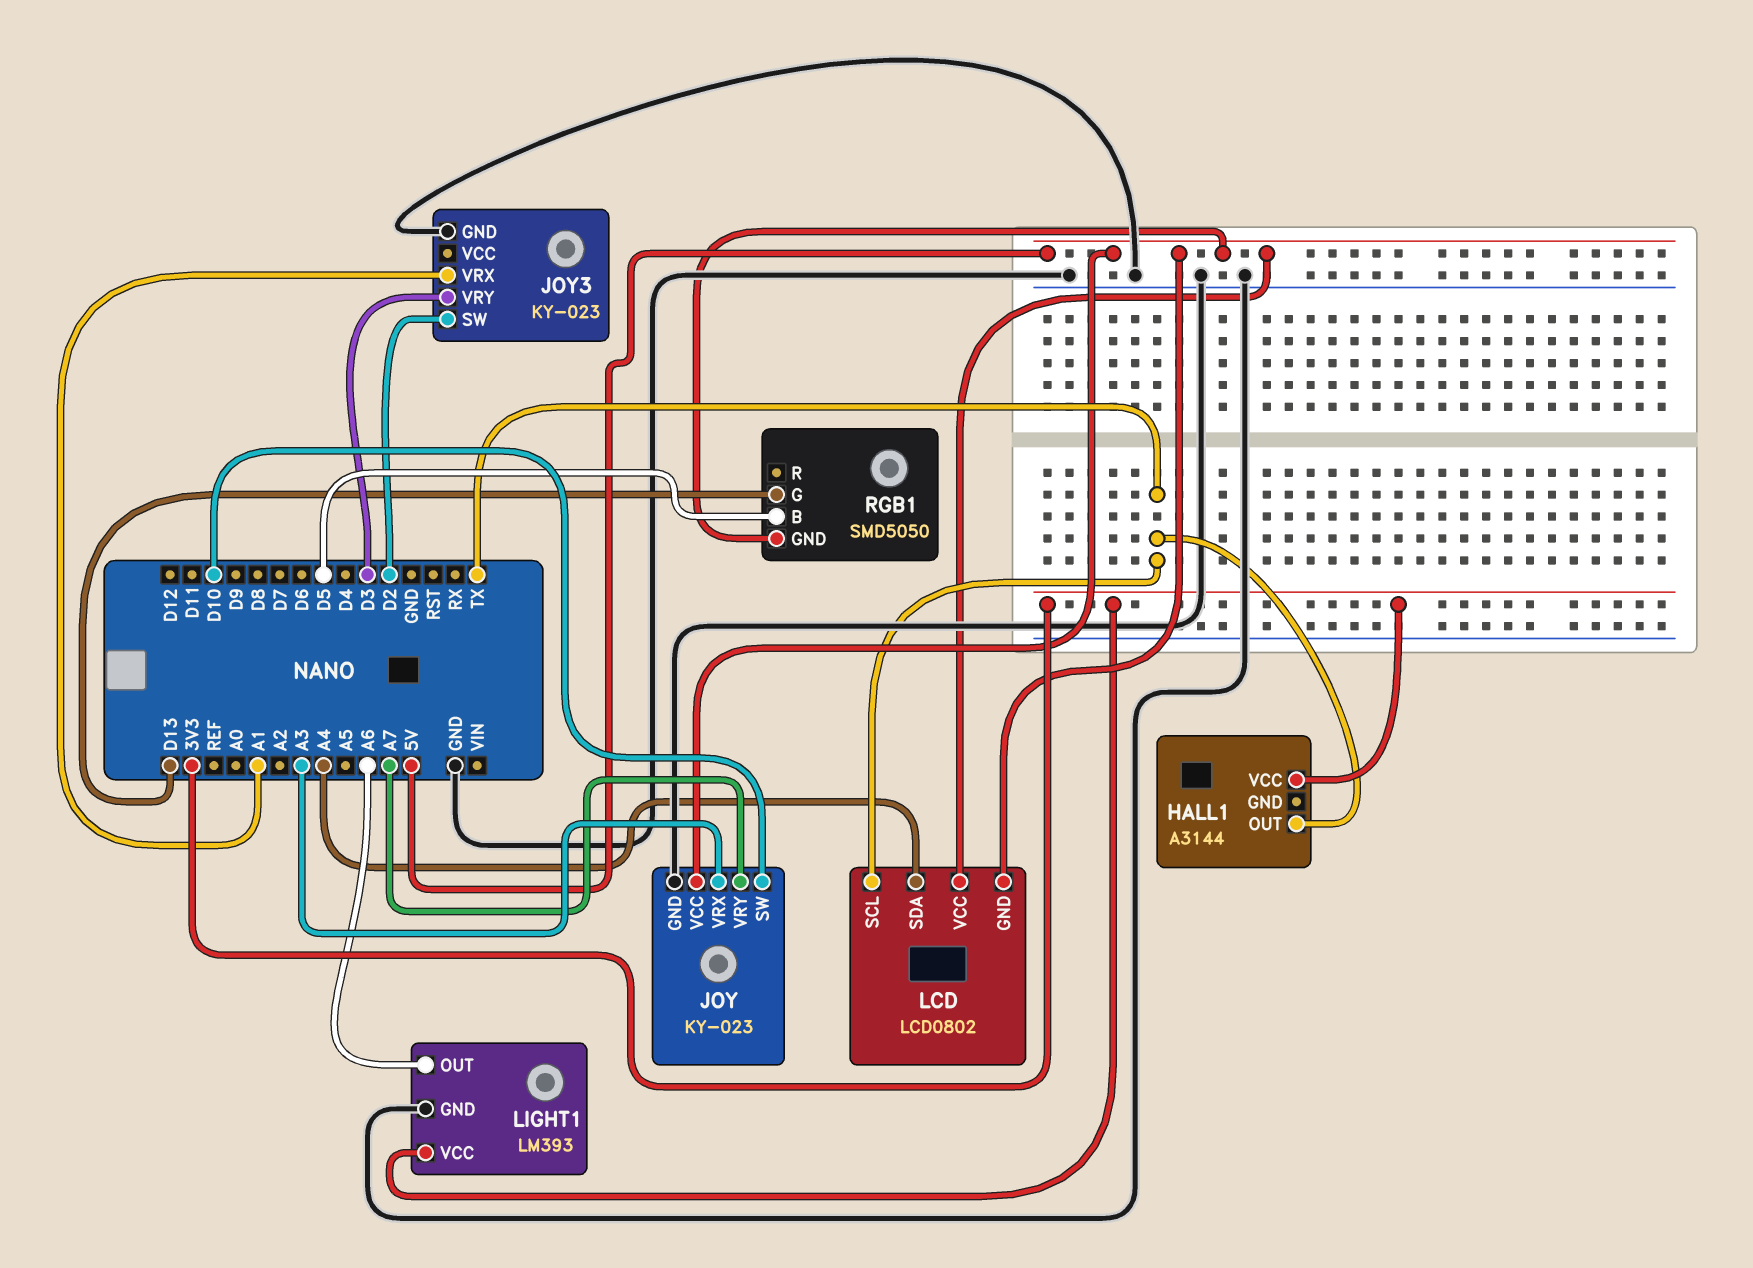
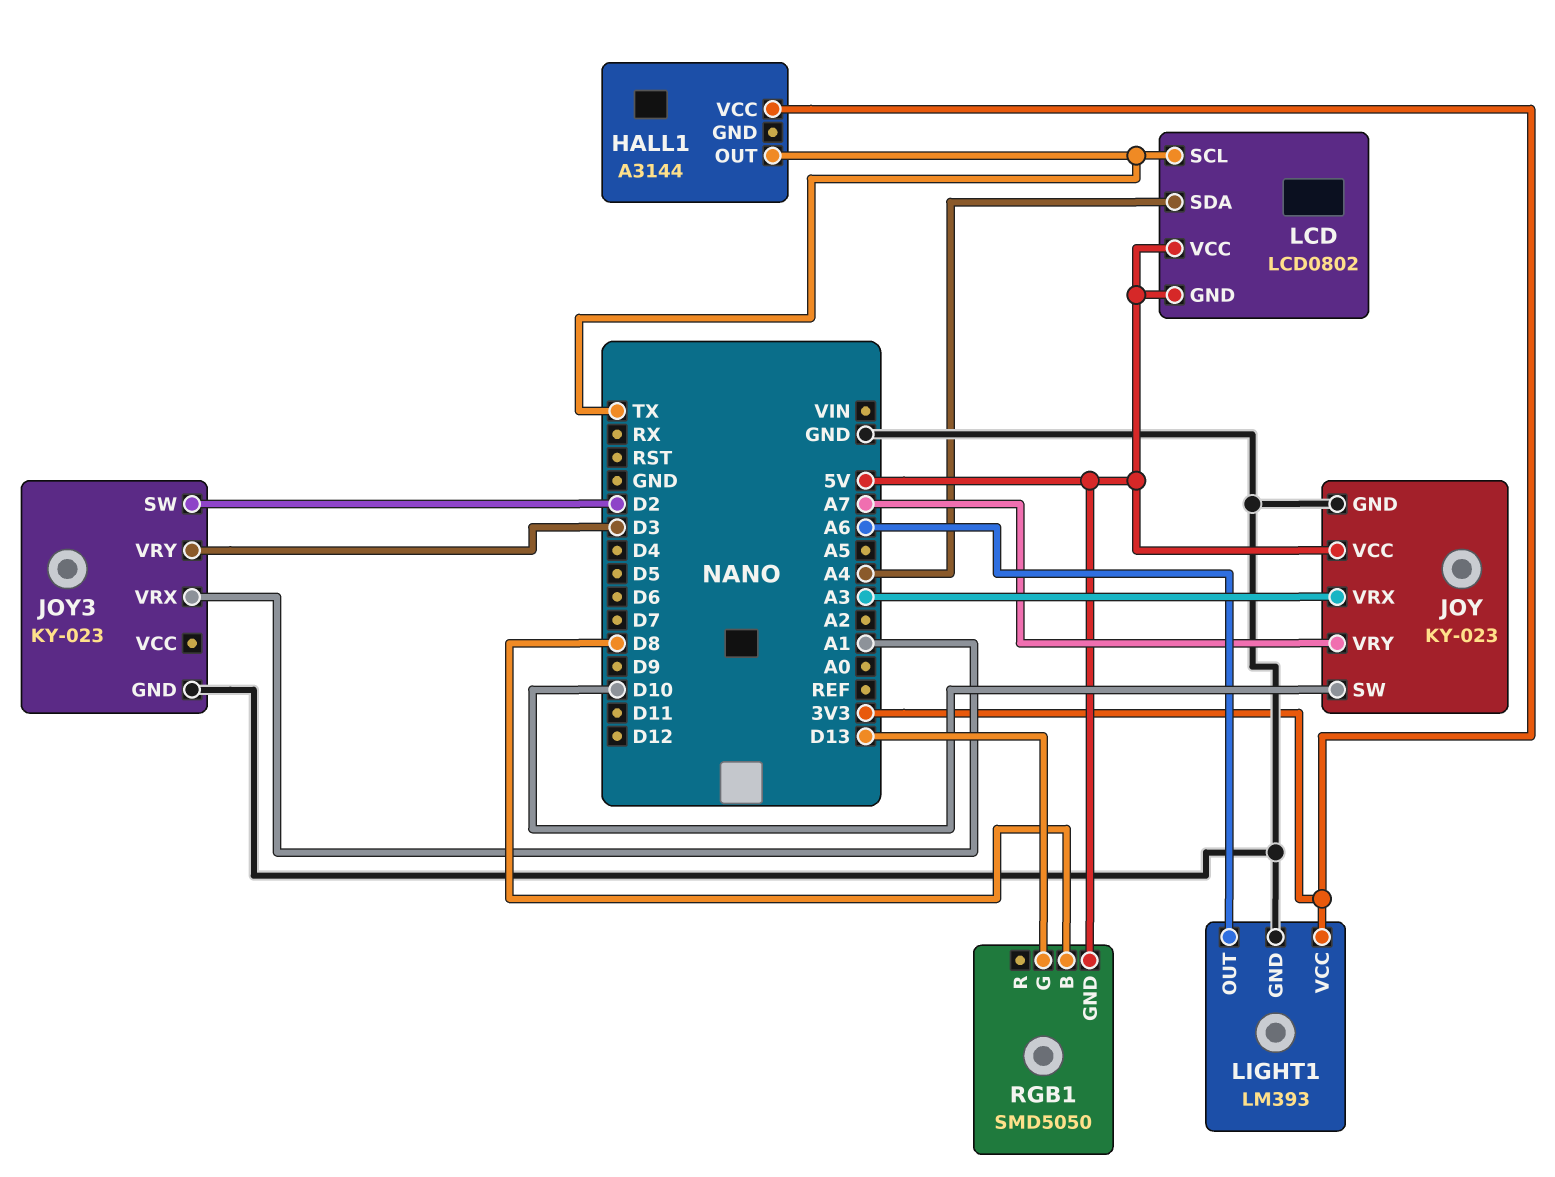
RGB1 pin B: D5 -> D8

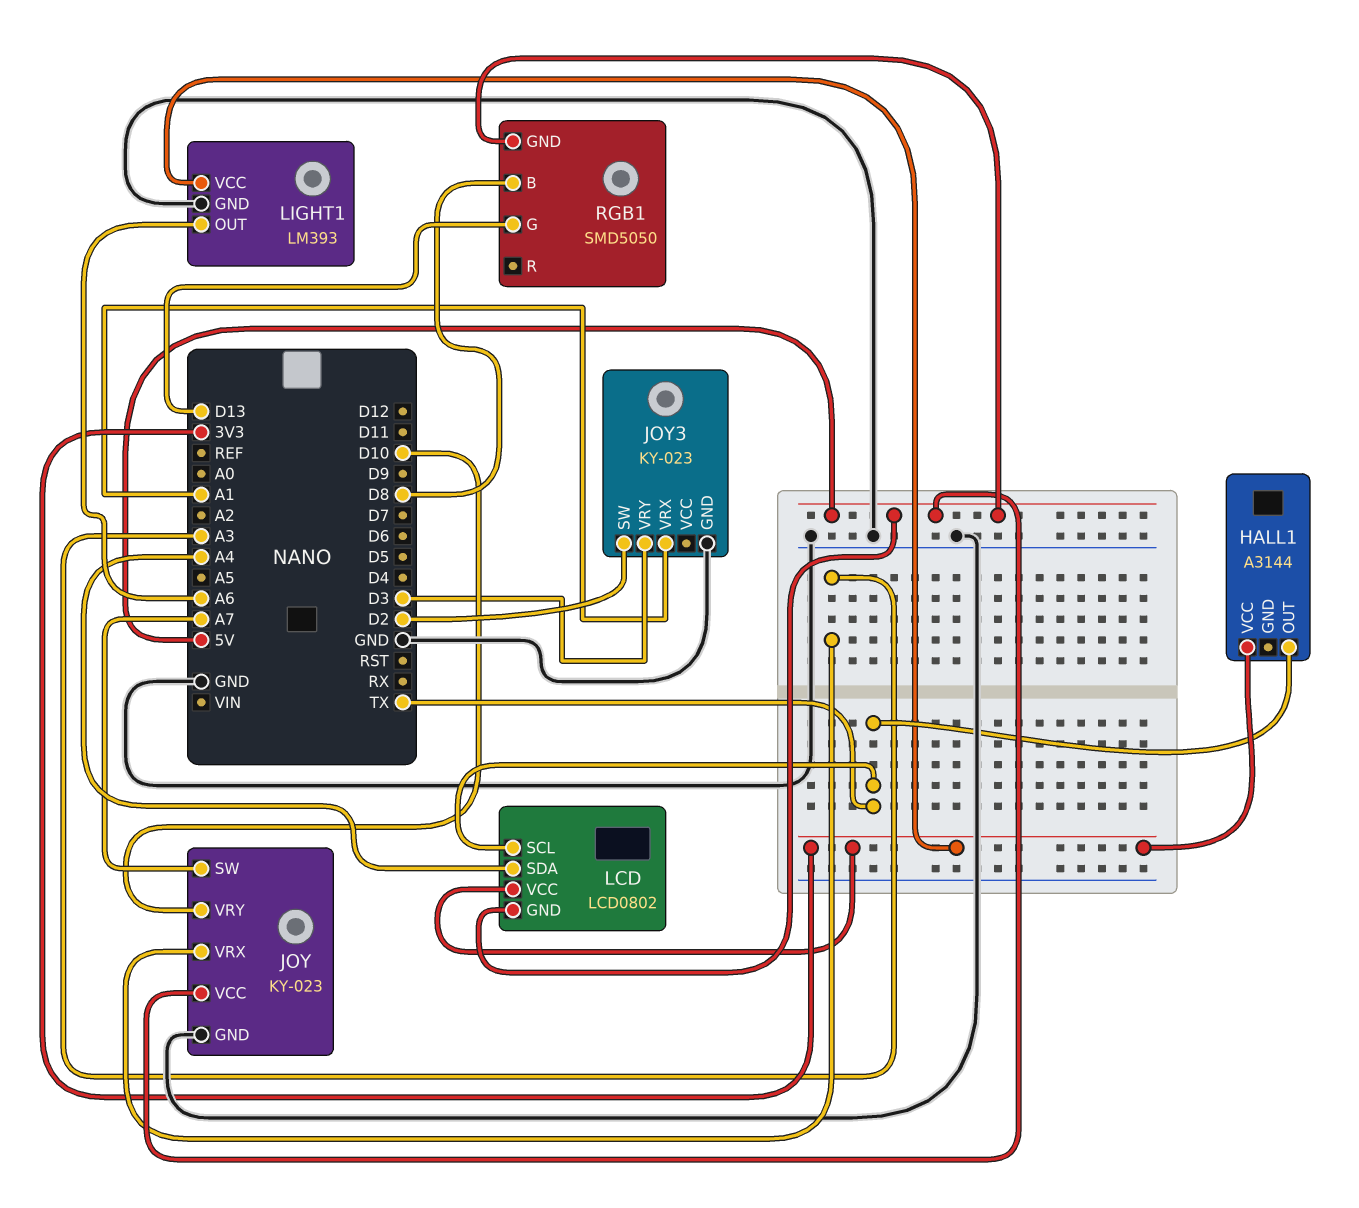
JOY pin SW: D10 -> A7
JOY pin VRY: A7 -> D10
LCD pin VCC: 5V -> 3V3

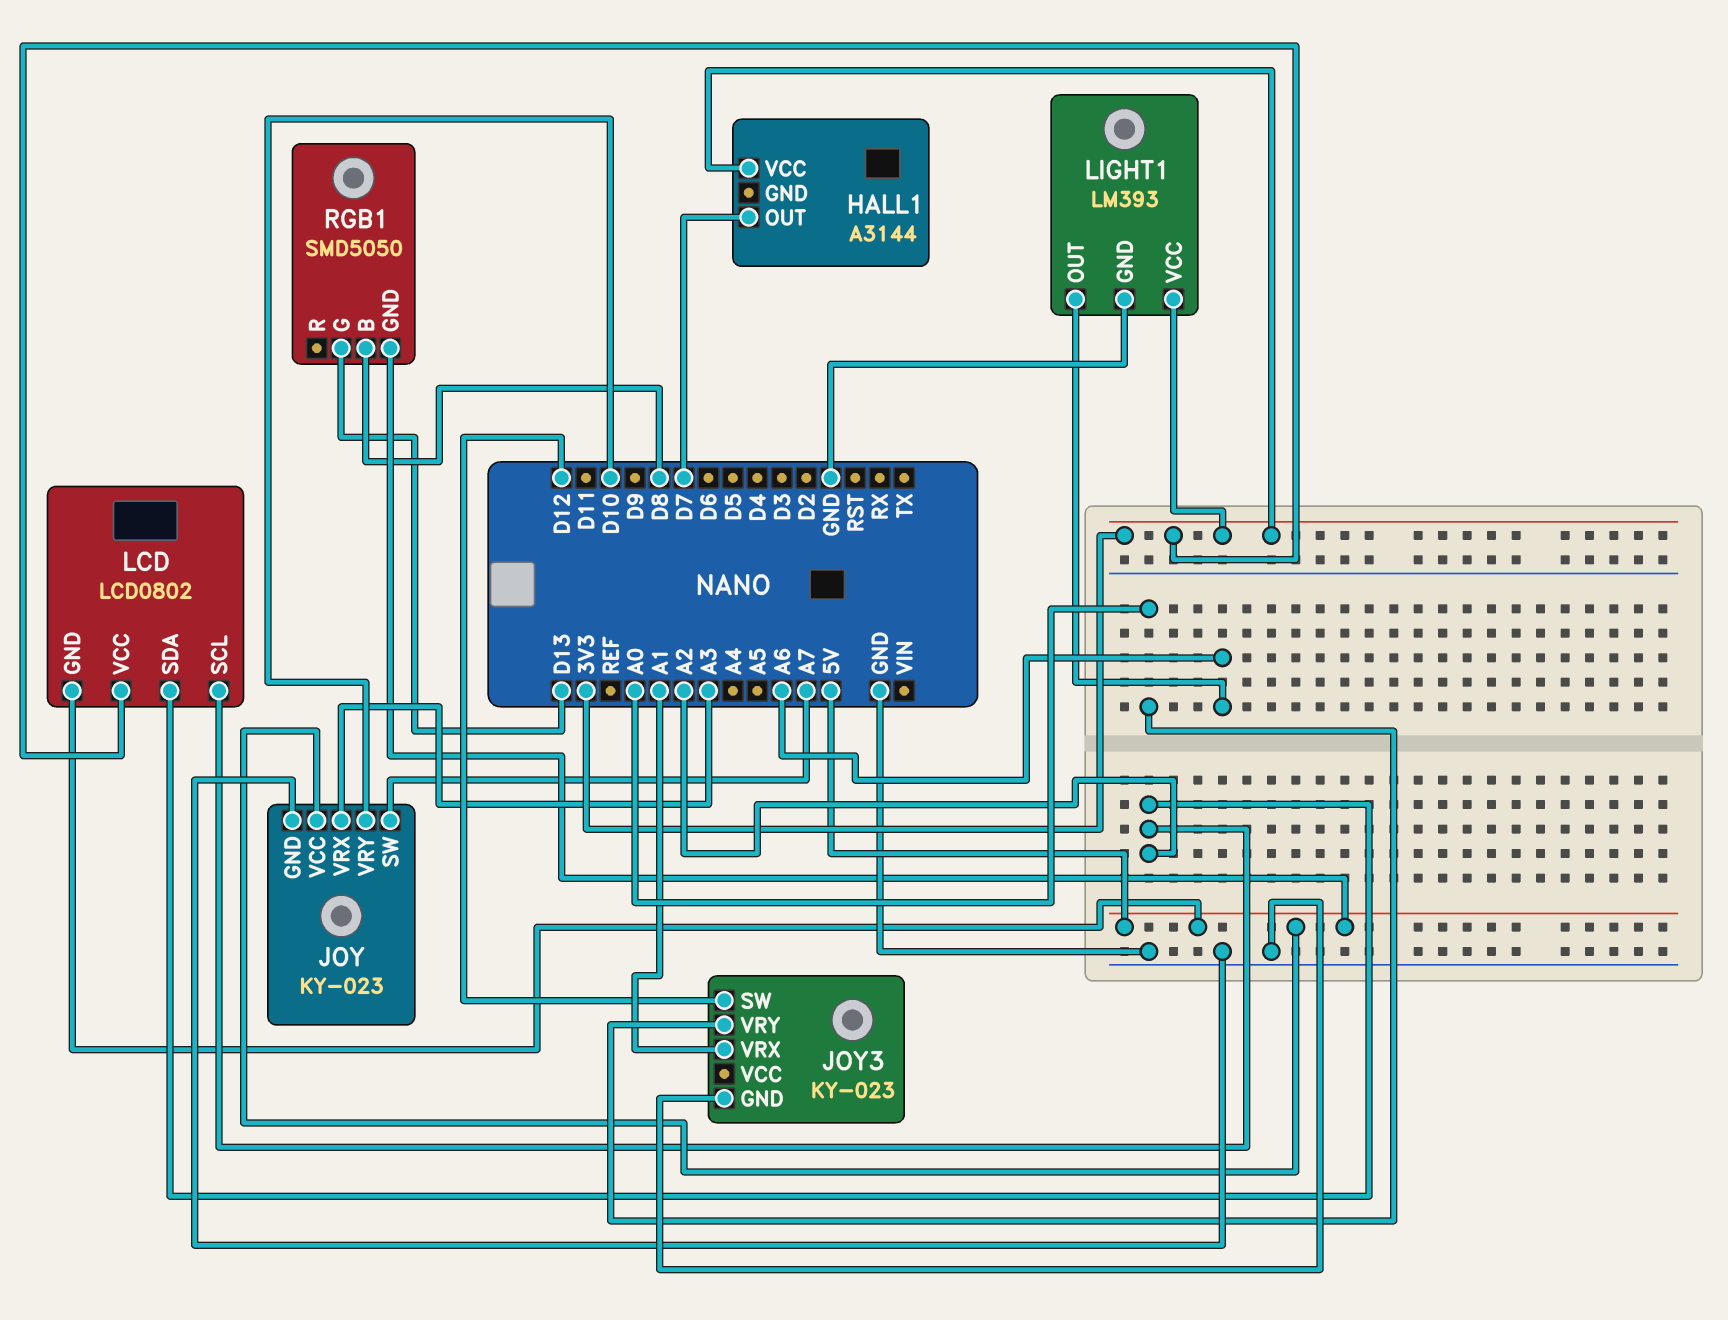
HALL1 pin OUT: TX -> D7
JOY3 pin SW: D2 -> D12
JOY3 pin VRY: D3 -> A0
LCD pin SCL: TX -> A2
LCD pin SDA: A4 -> A2

